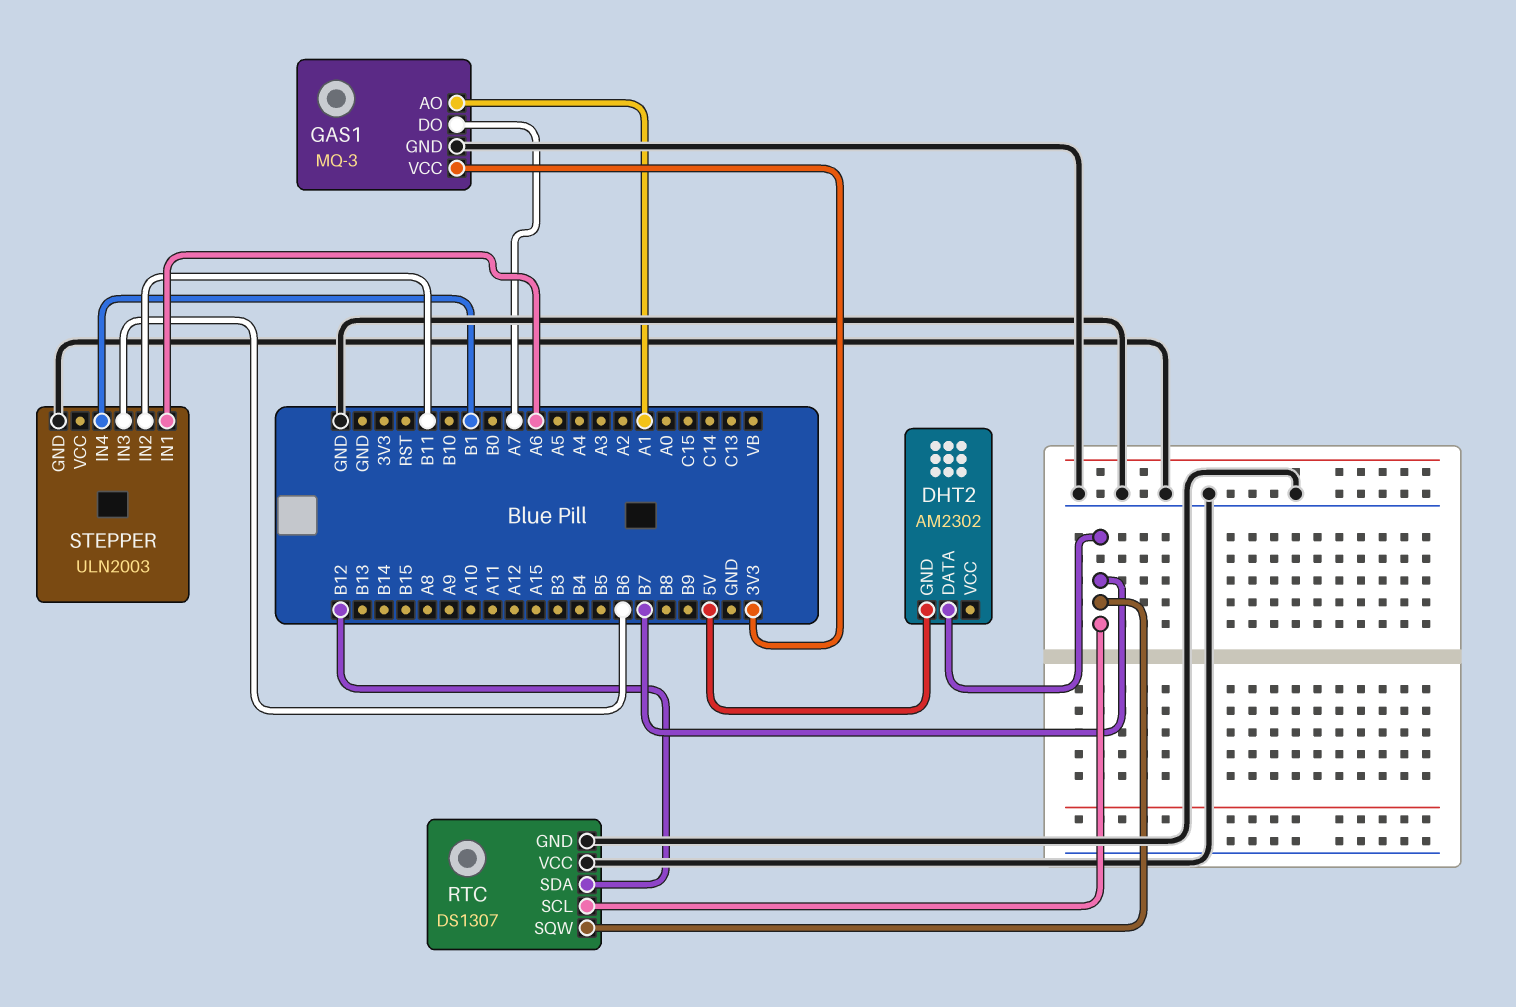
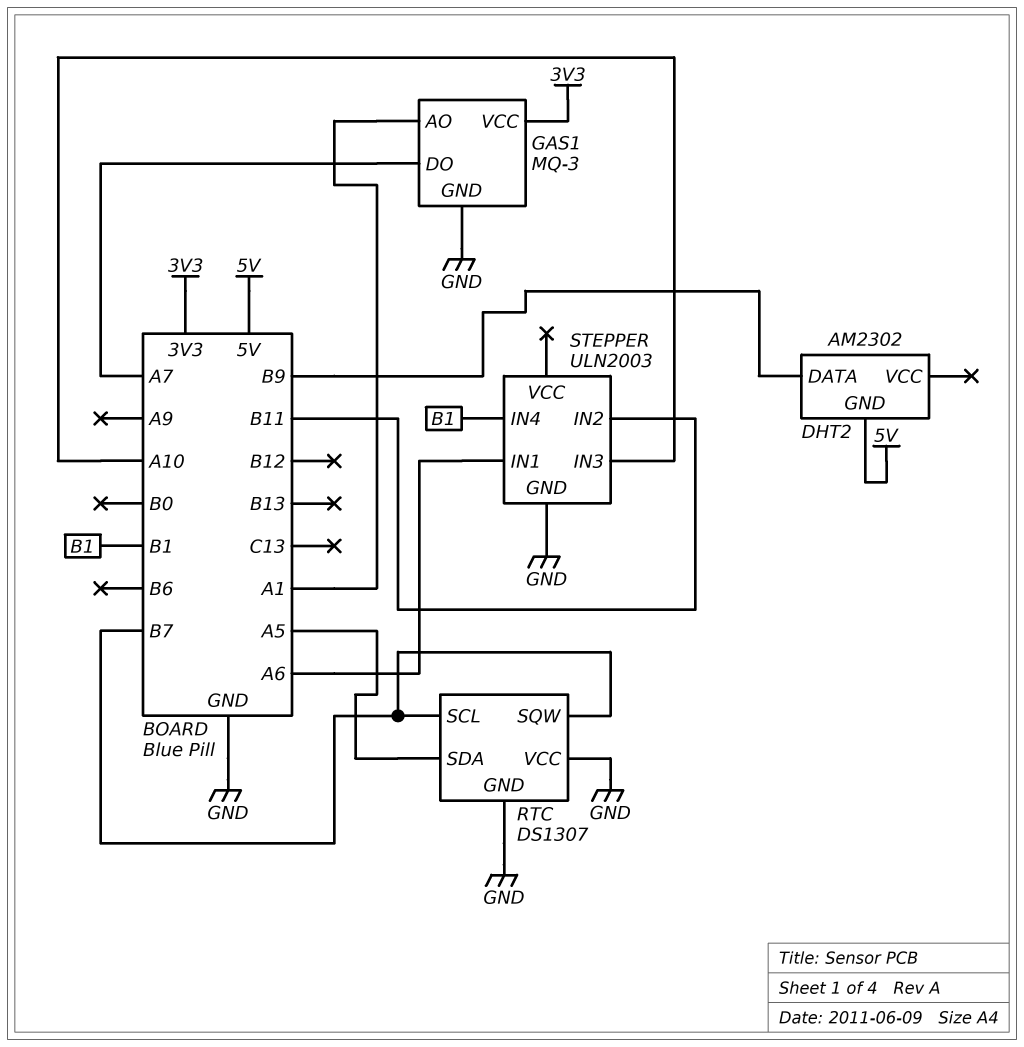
DHT2 pin DATA: B7 -> B9
RTC pin SDA: B12 -> A5
STEPPER pin IN3: B6 -> A10

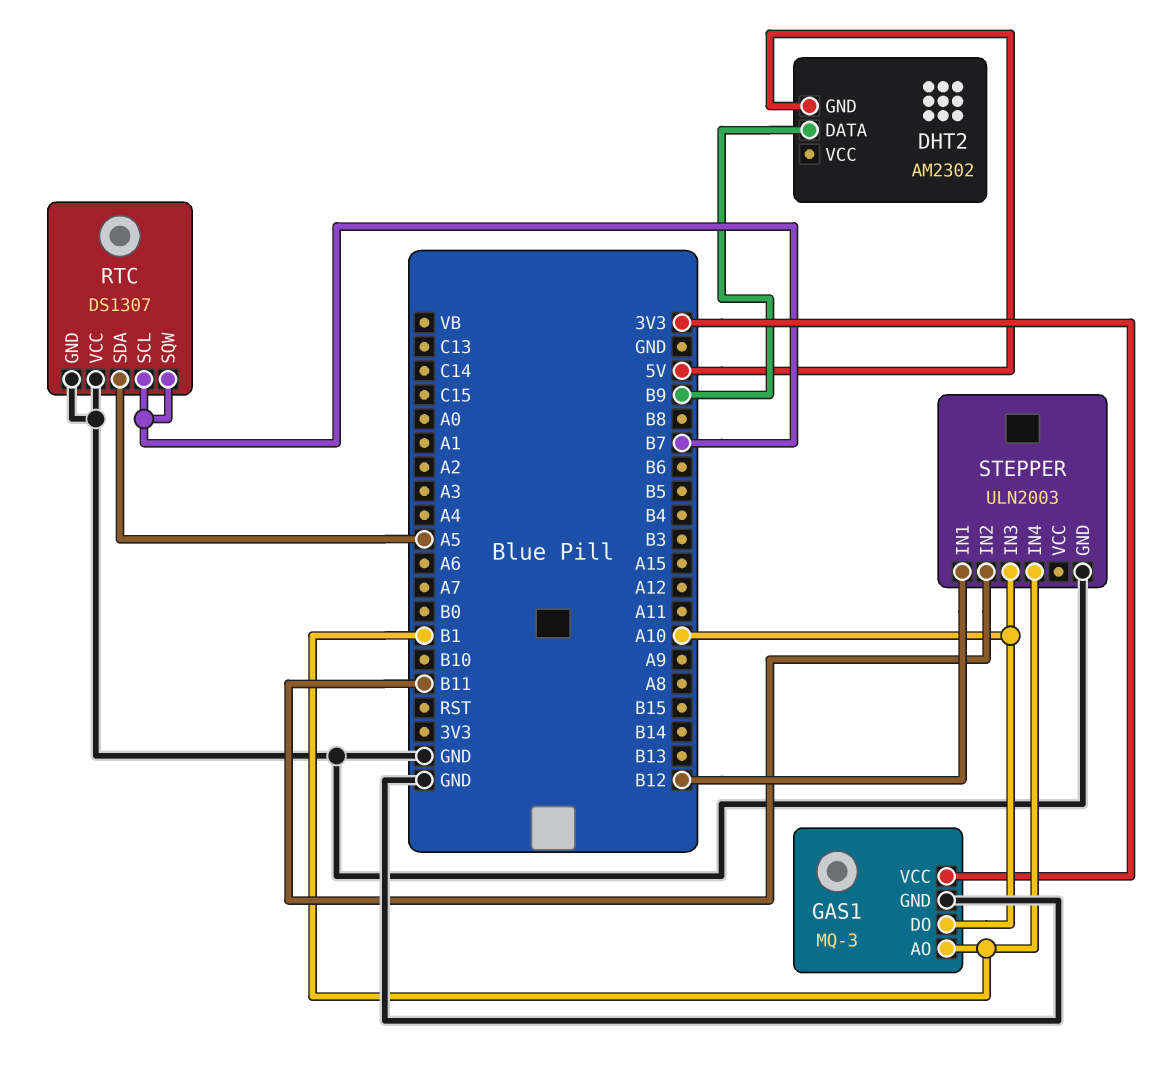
GAS1 pin AO: A1 -> B1
GAS1 pin DO: A7 -> A10
STEPPER pin IN1: A6 -> B12

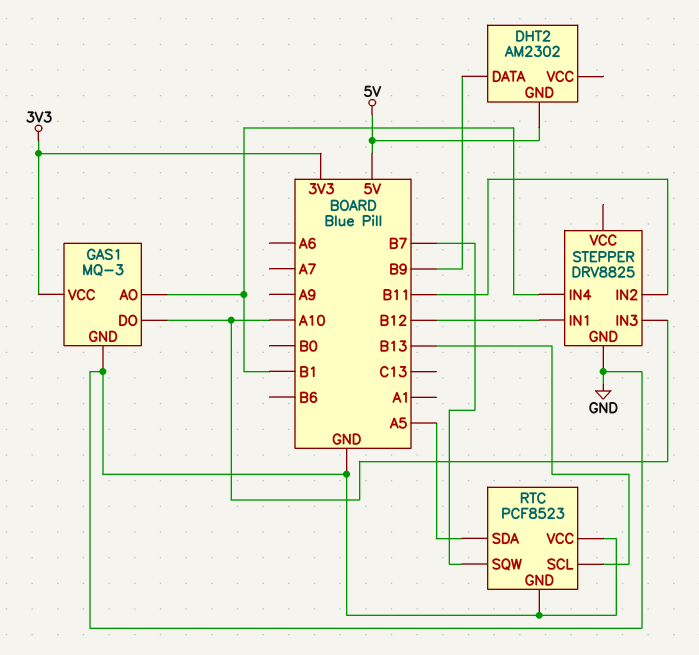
RTC: DS1307 -> PCF8523
RTC pin SCL: B7 -> B13
STEPPER: ULN2003 -> DRV8825

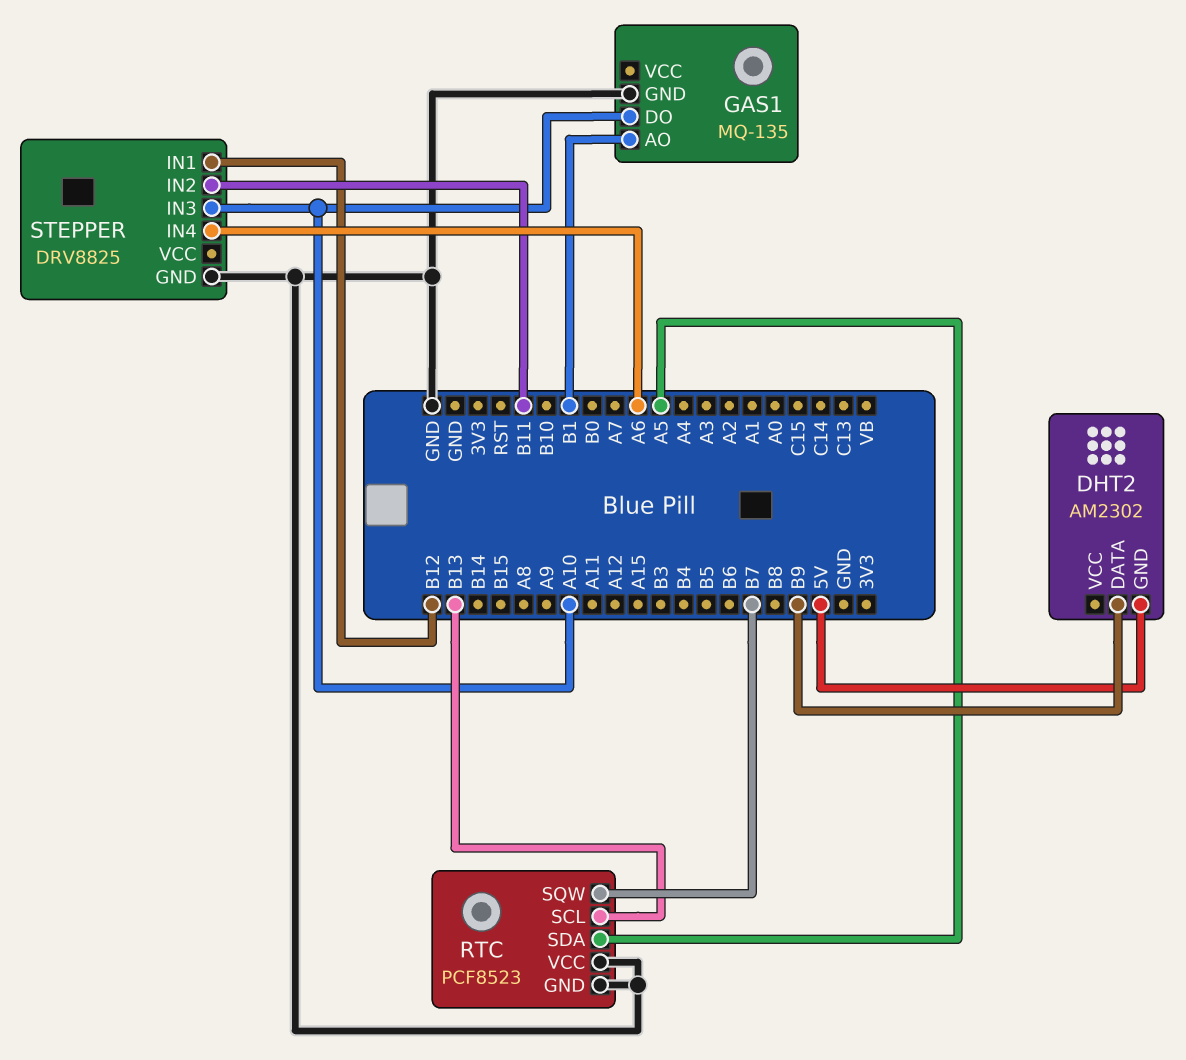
GAS1: MQ-3 -> MQ-135
GAS1 pin VCC: 3V3 -> none
STEPPER pin IN4: B1 -> A6

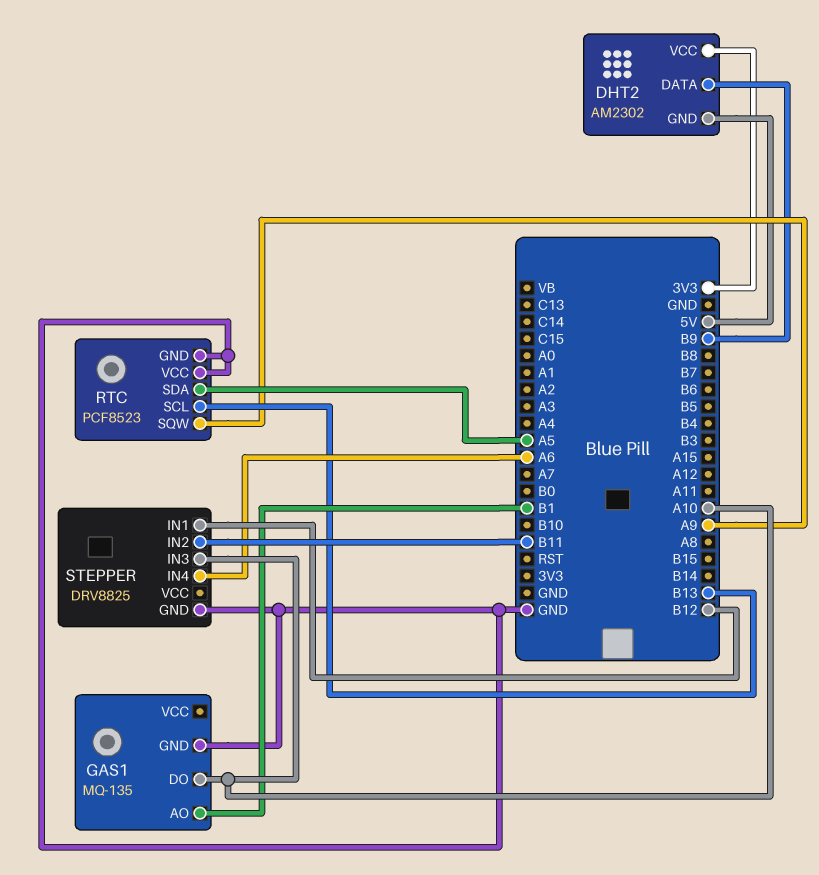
DHT2 pin VCC: none -> 3V3
RTC pin SQW: B7 -> A9

